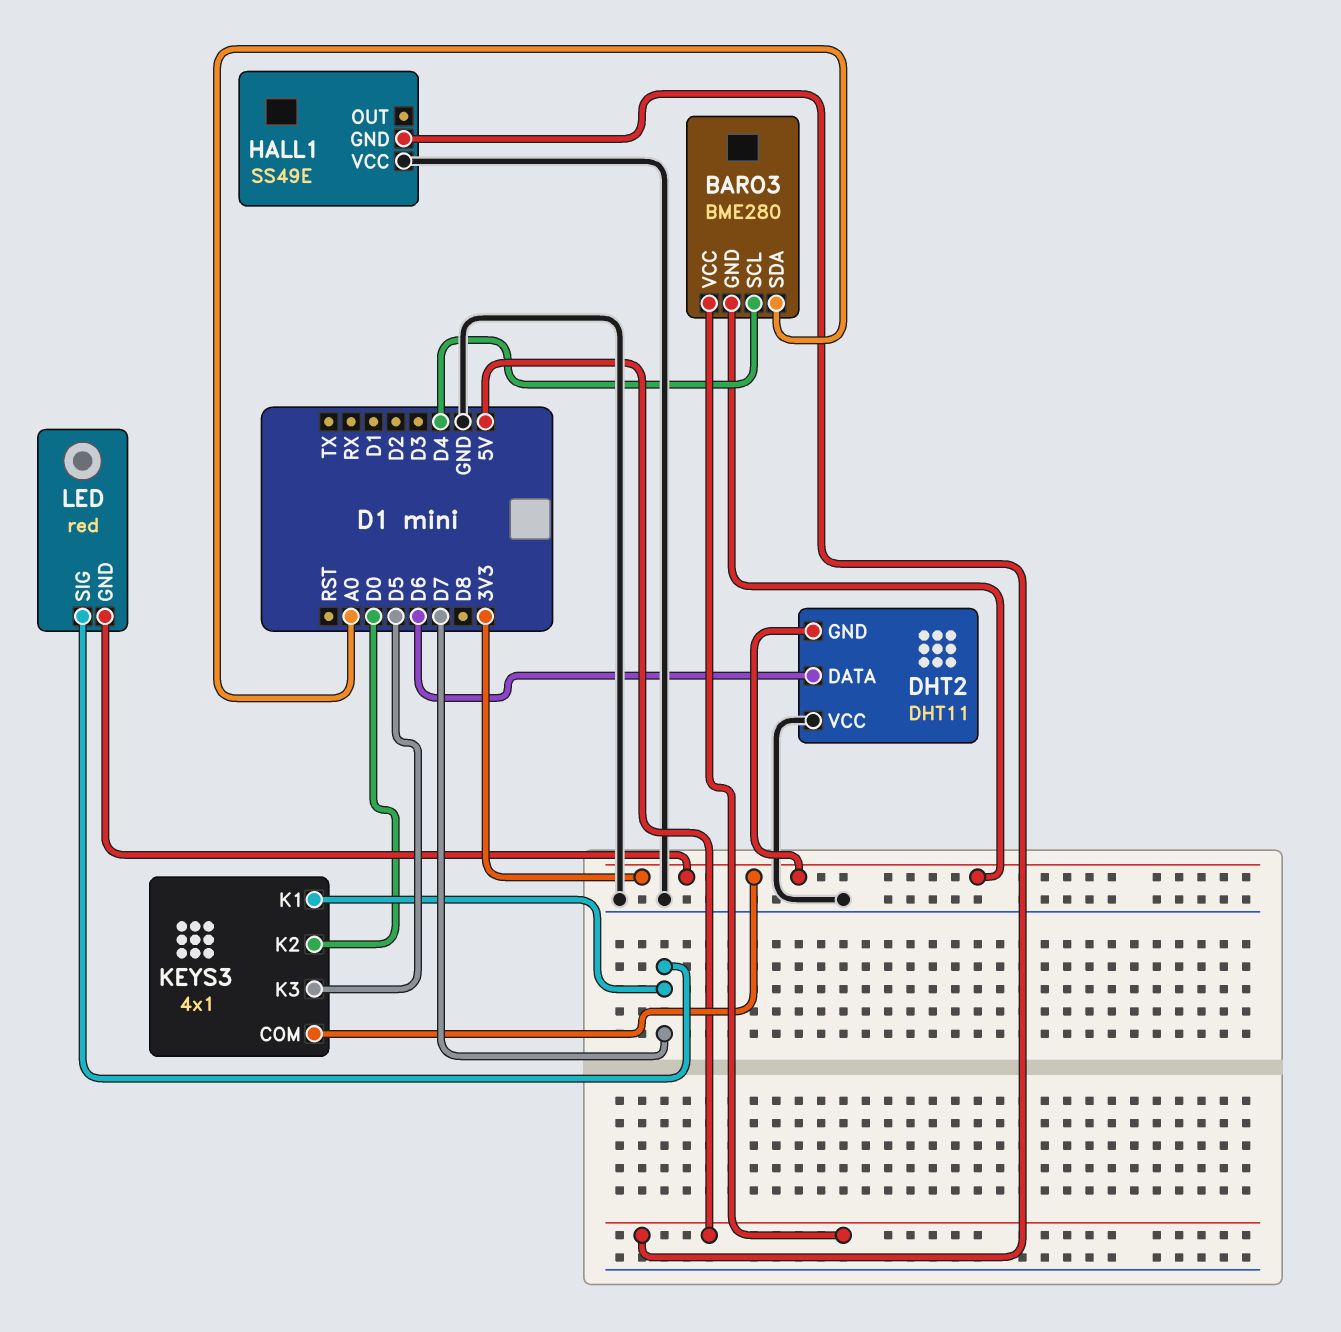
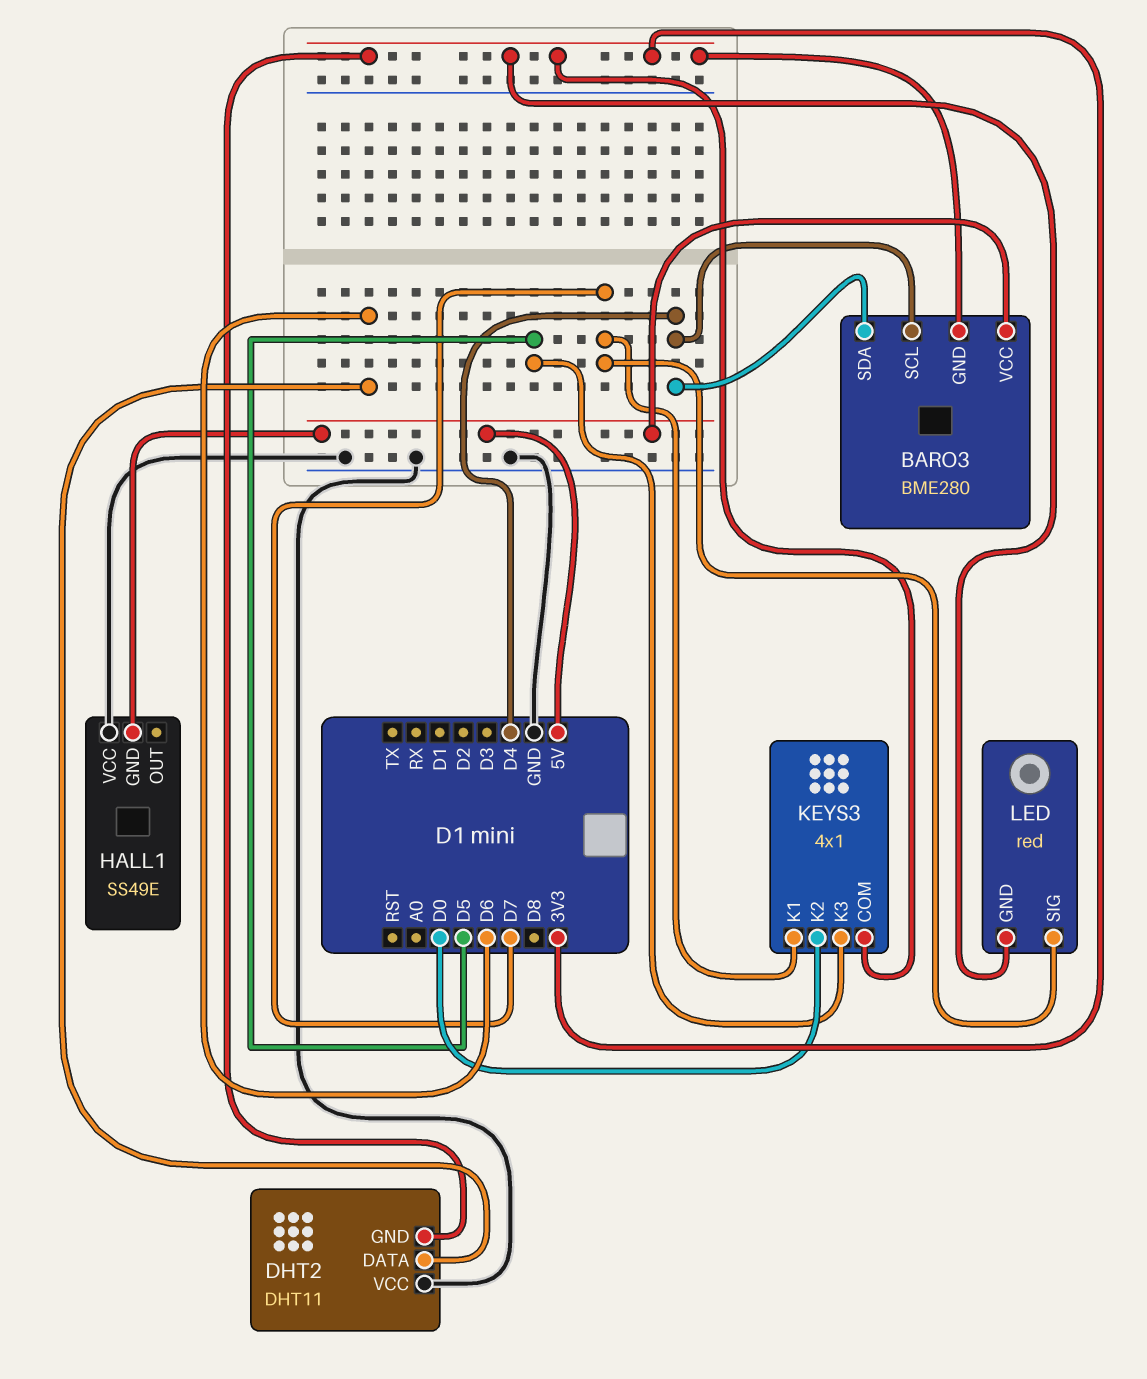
BARO3 pin SDA: A0 -> D4

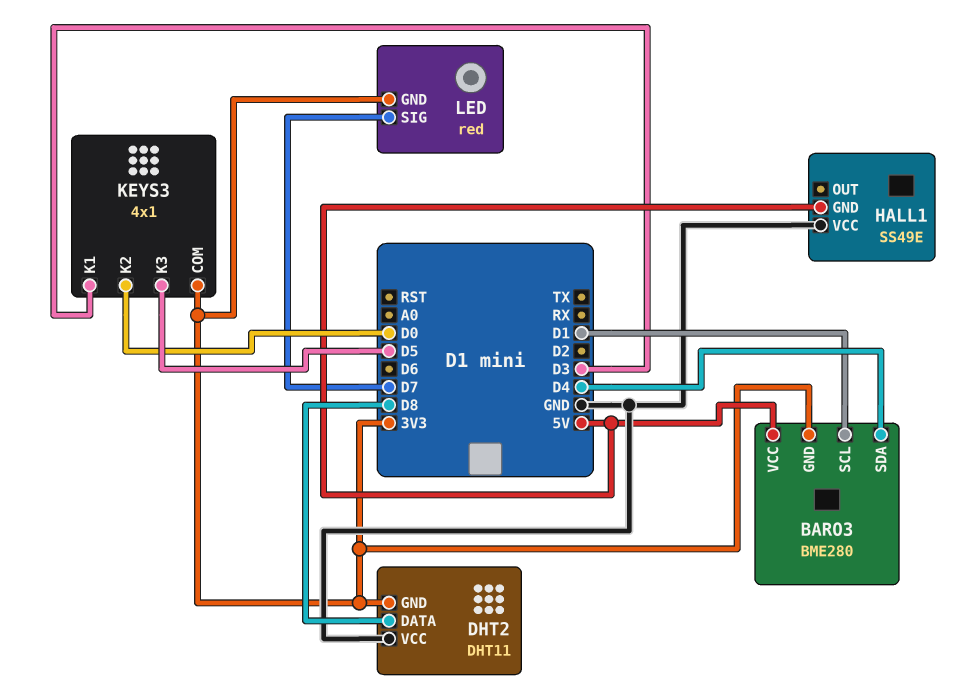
BARO3 pin SCL: D4 -> D1
DHT2 pin DATA: D6 -> D8
KEYS3 pin K1: D7 -> D3

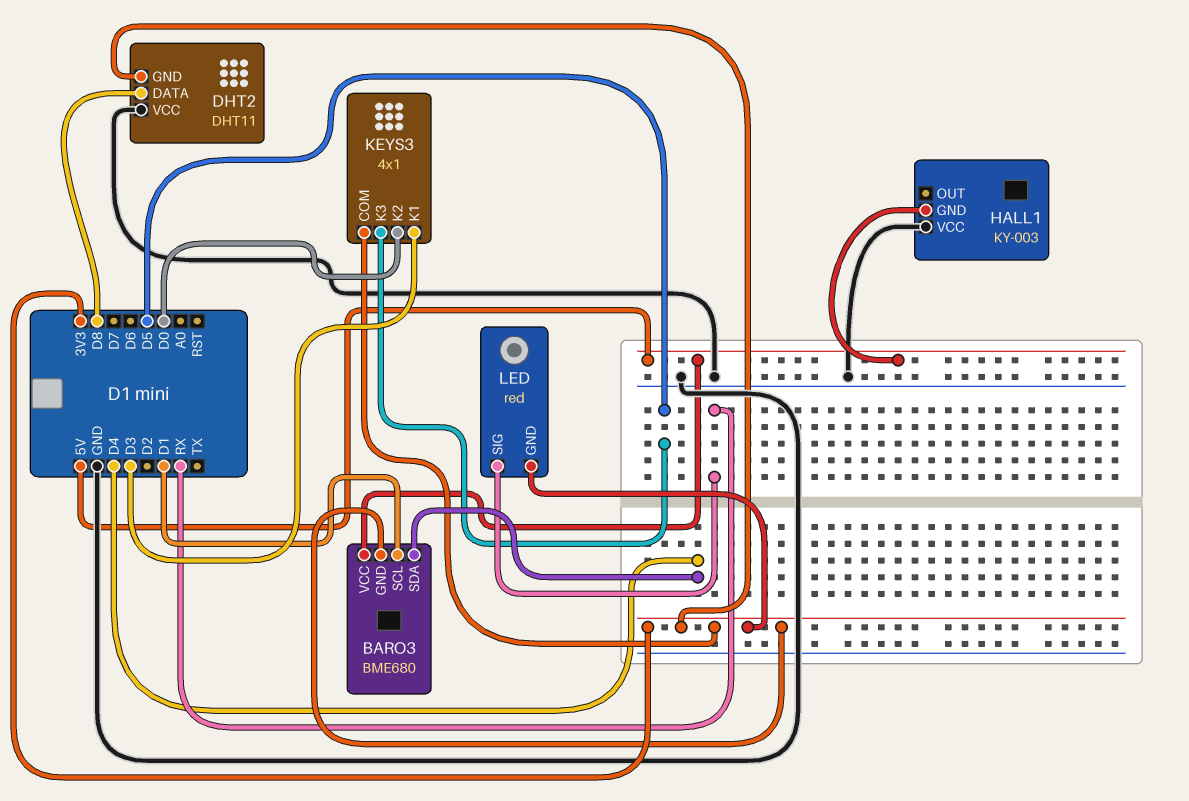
BARO3: BME280 -> BME680
HALL1: SS49E -> KY-003
LED pin SIG: D7 -> RX

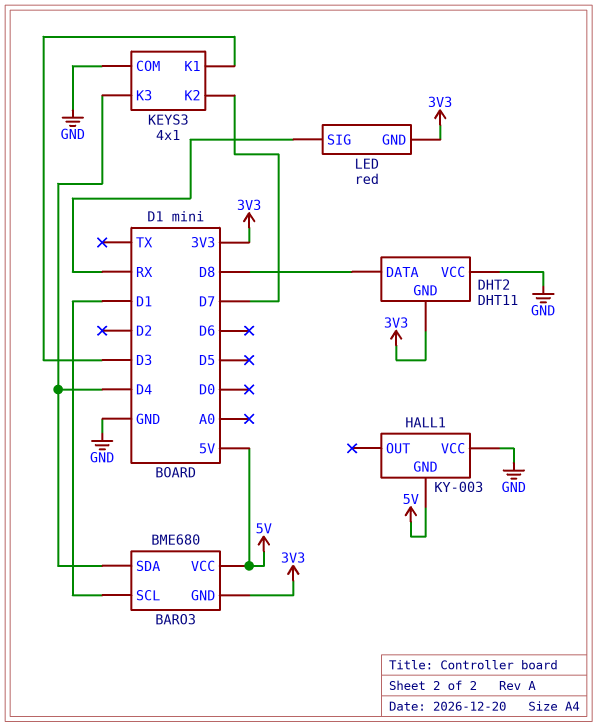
KEYS3 pin COM: 3V3 -> GND
KEYS3 pin K2: D0 -> D7
KEYS3 pin K3: D5 -> D4

